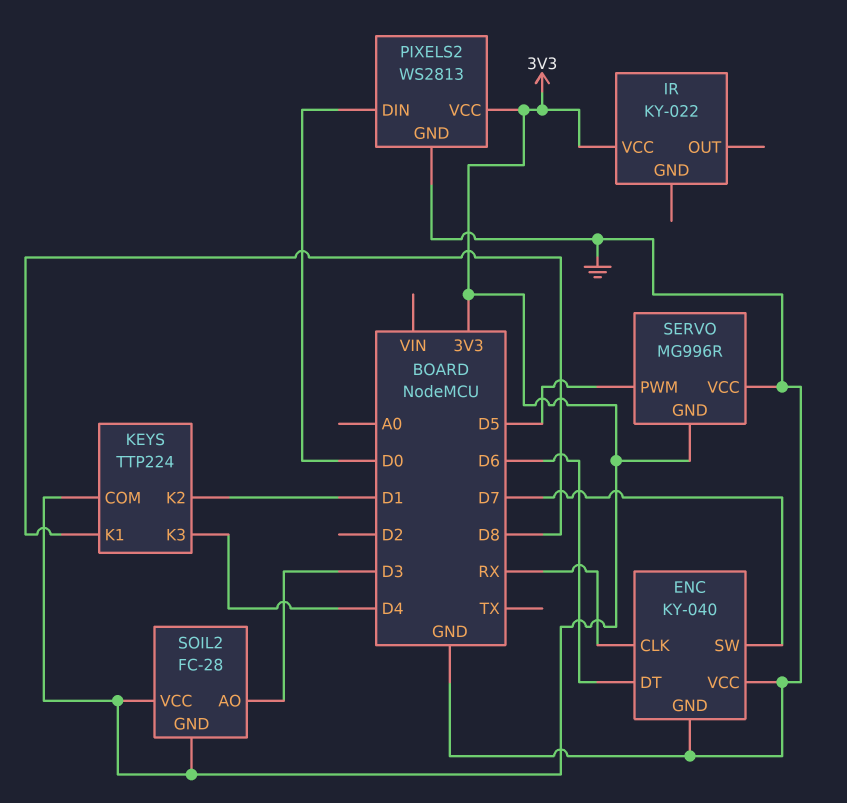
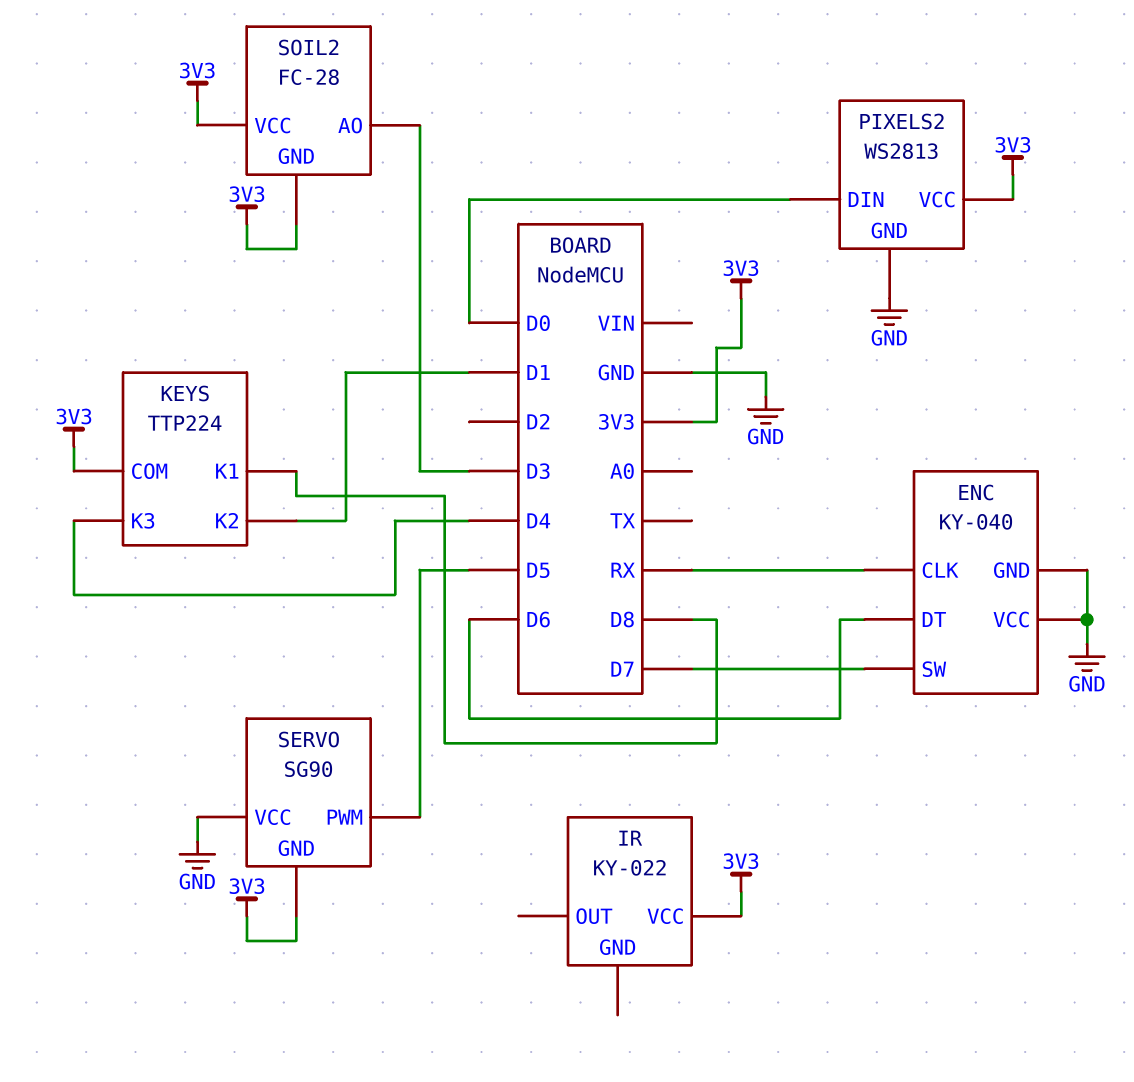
SERVO: MG996R -> SG90

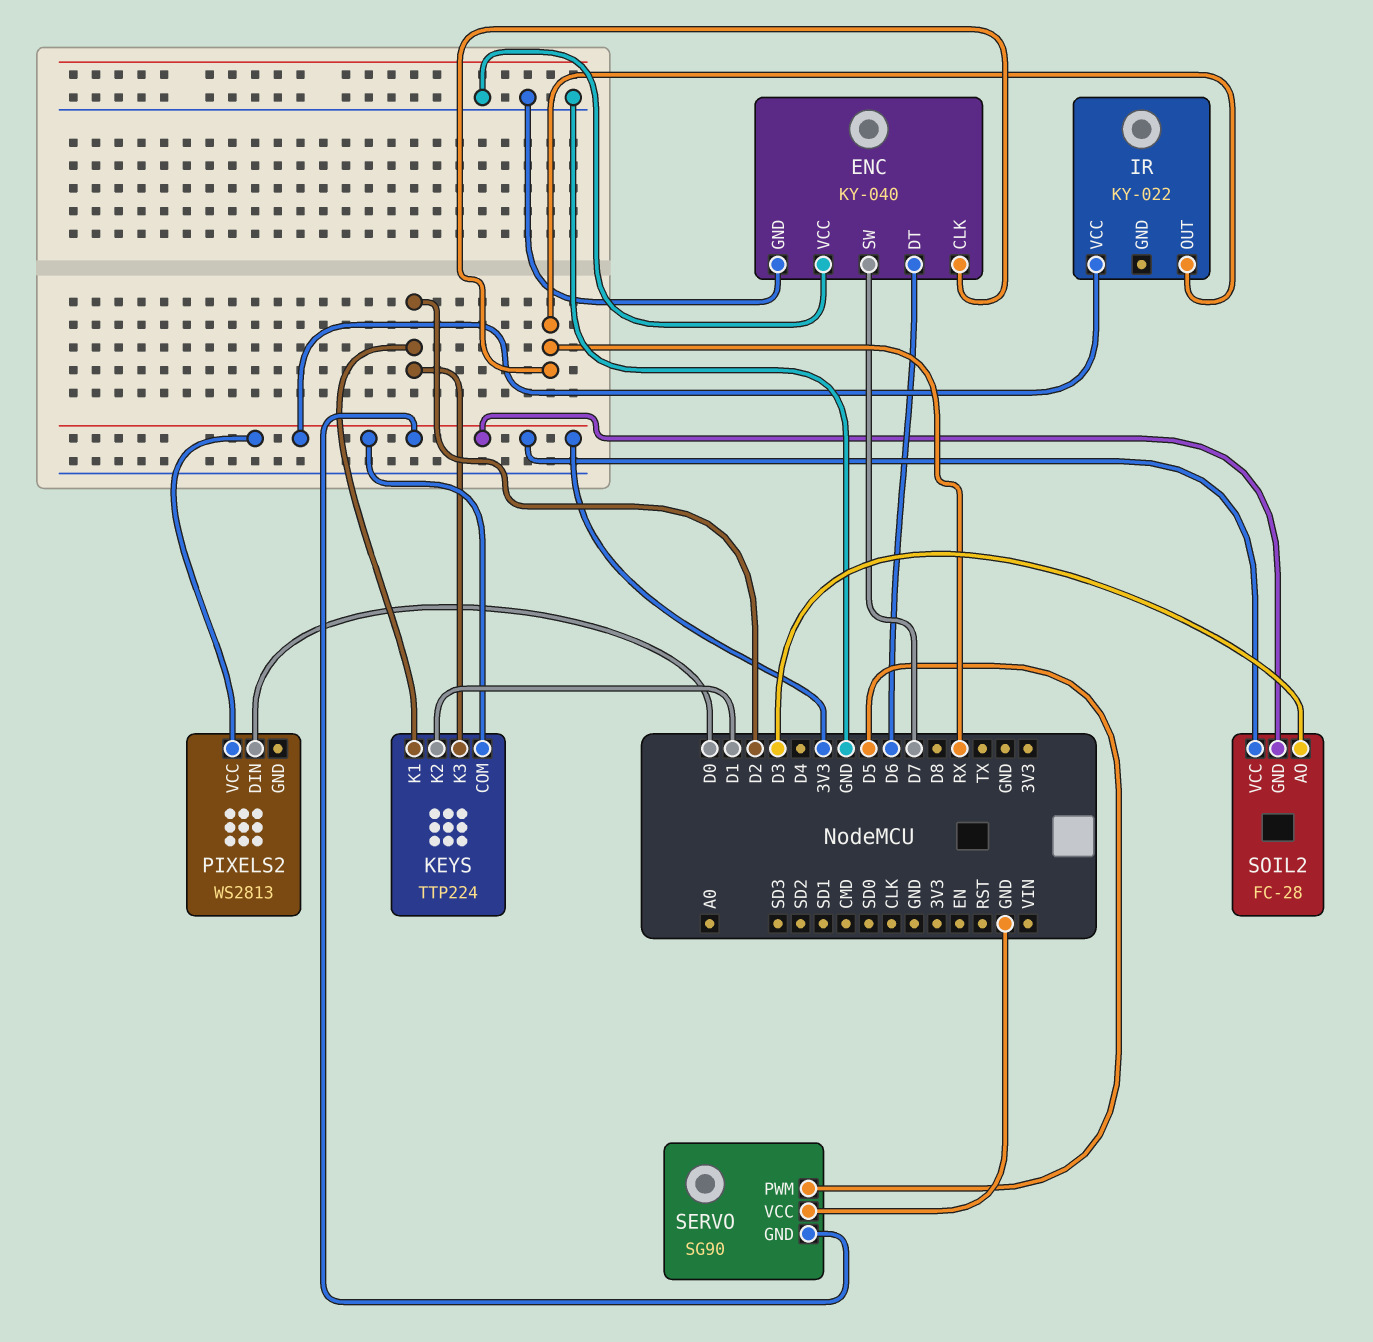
IR pin OUT: none -> RX
KEYS pin K1: D8 -> D2
KEYS pin K3: D4 -> D2
PIXELS2 pin GND: GND -> none

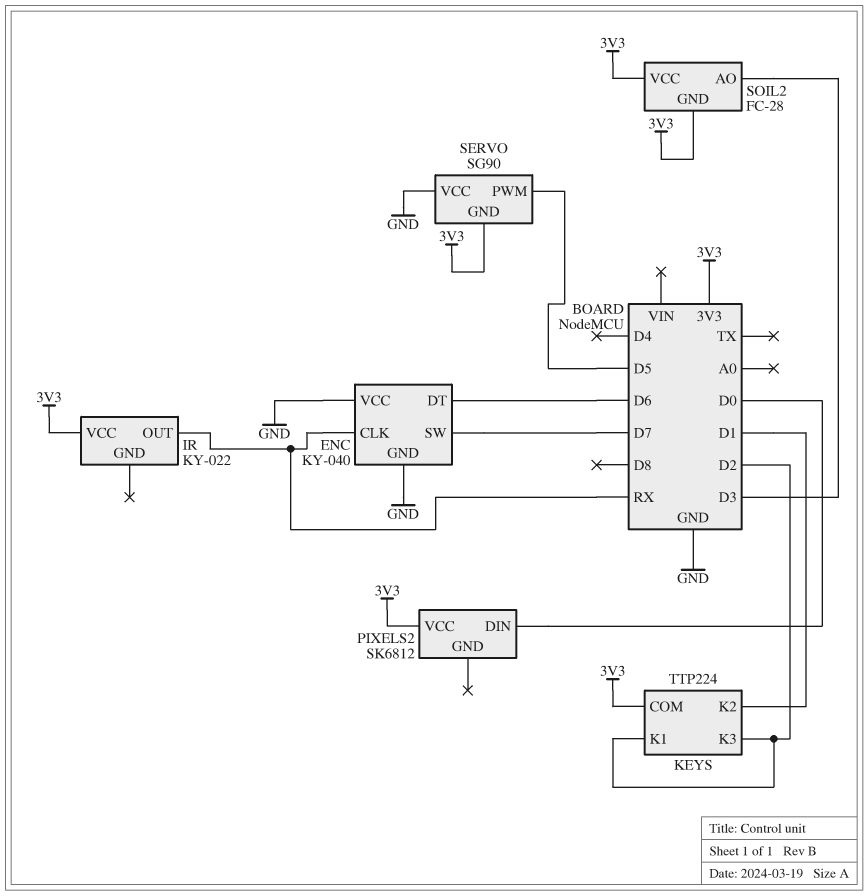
PIXELS2: WS2813 -> SK6812

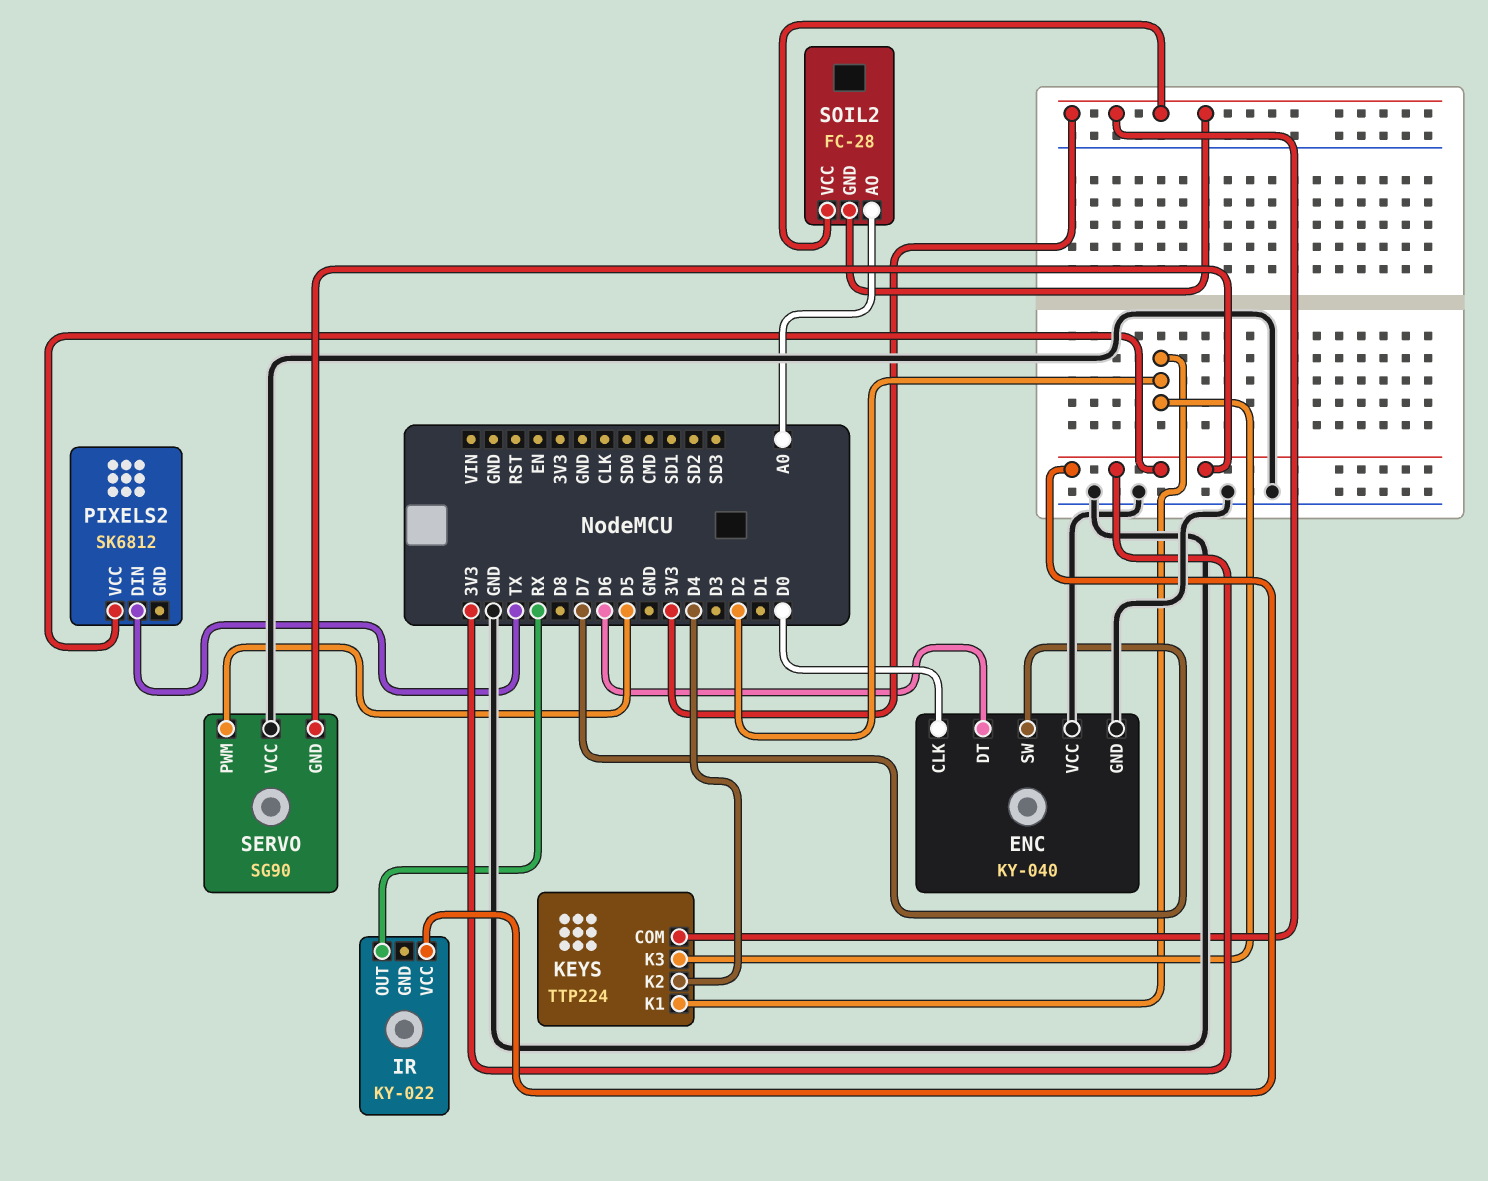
ENC pin CLK: RX -> D0
KEYS pin K2: D1 -> D4
PIXELS2 pin DIN: D0 -> TX
SOIL2 pin AO: D3 -> A0

